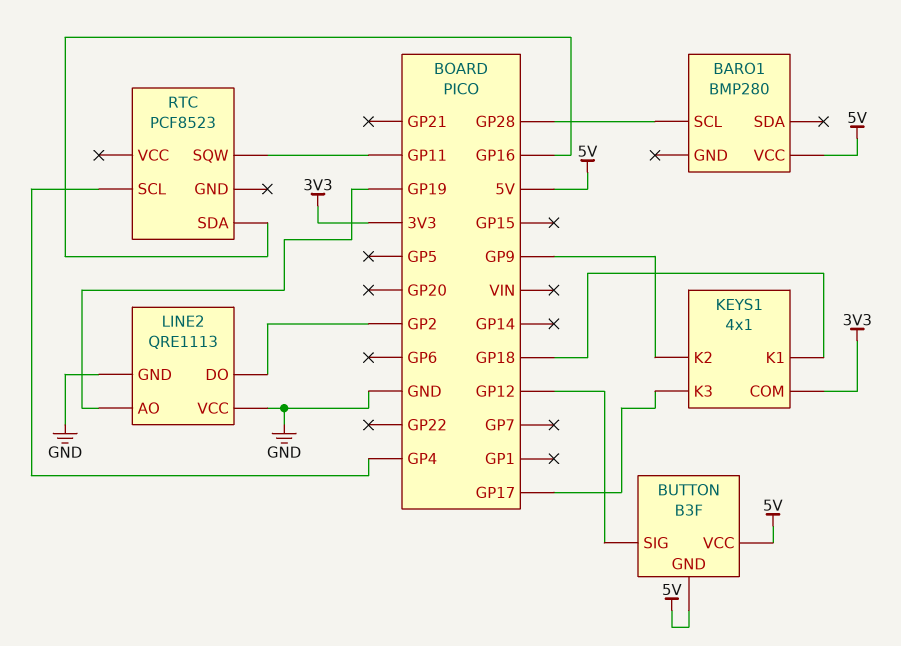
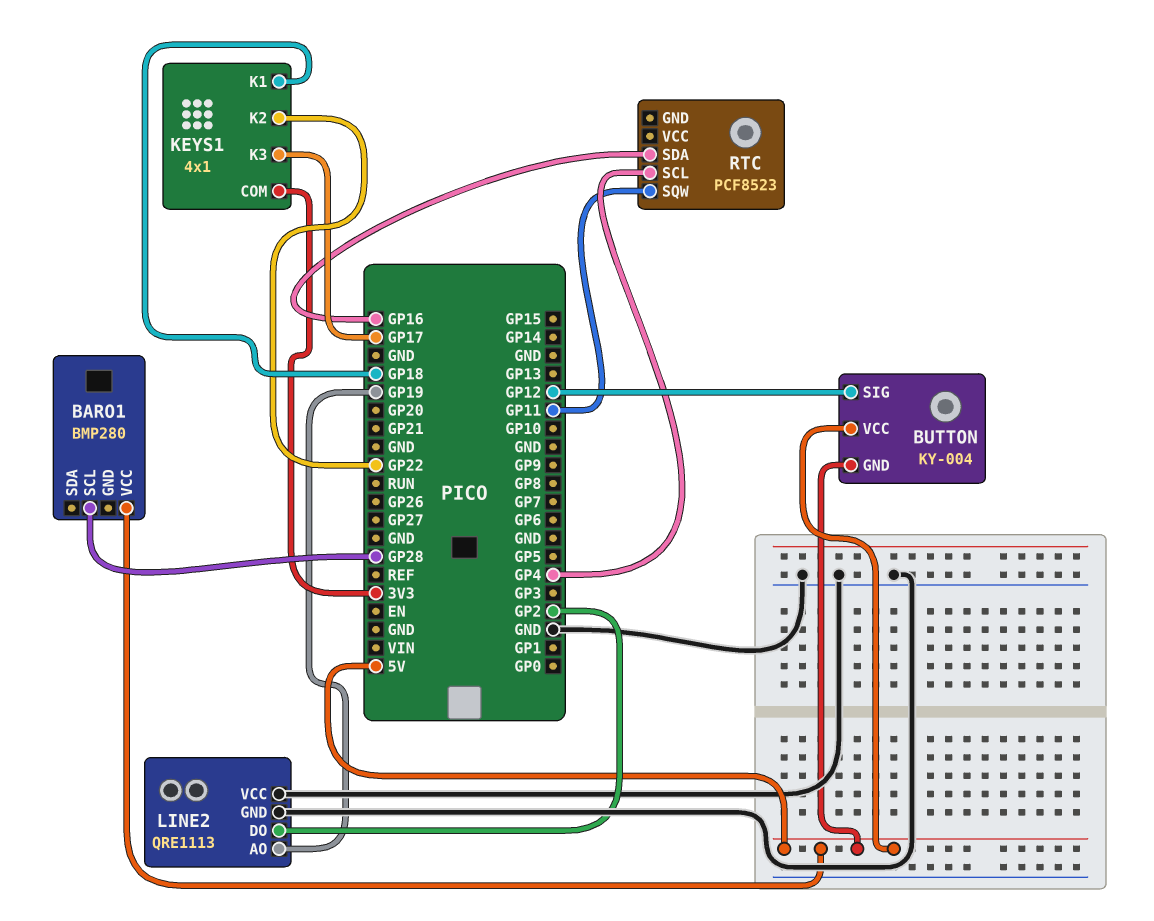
BUTTON: B3F -> KY-004
KEYS1 pin K2: GP9 -> GP22

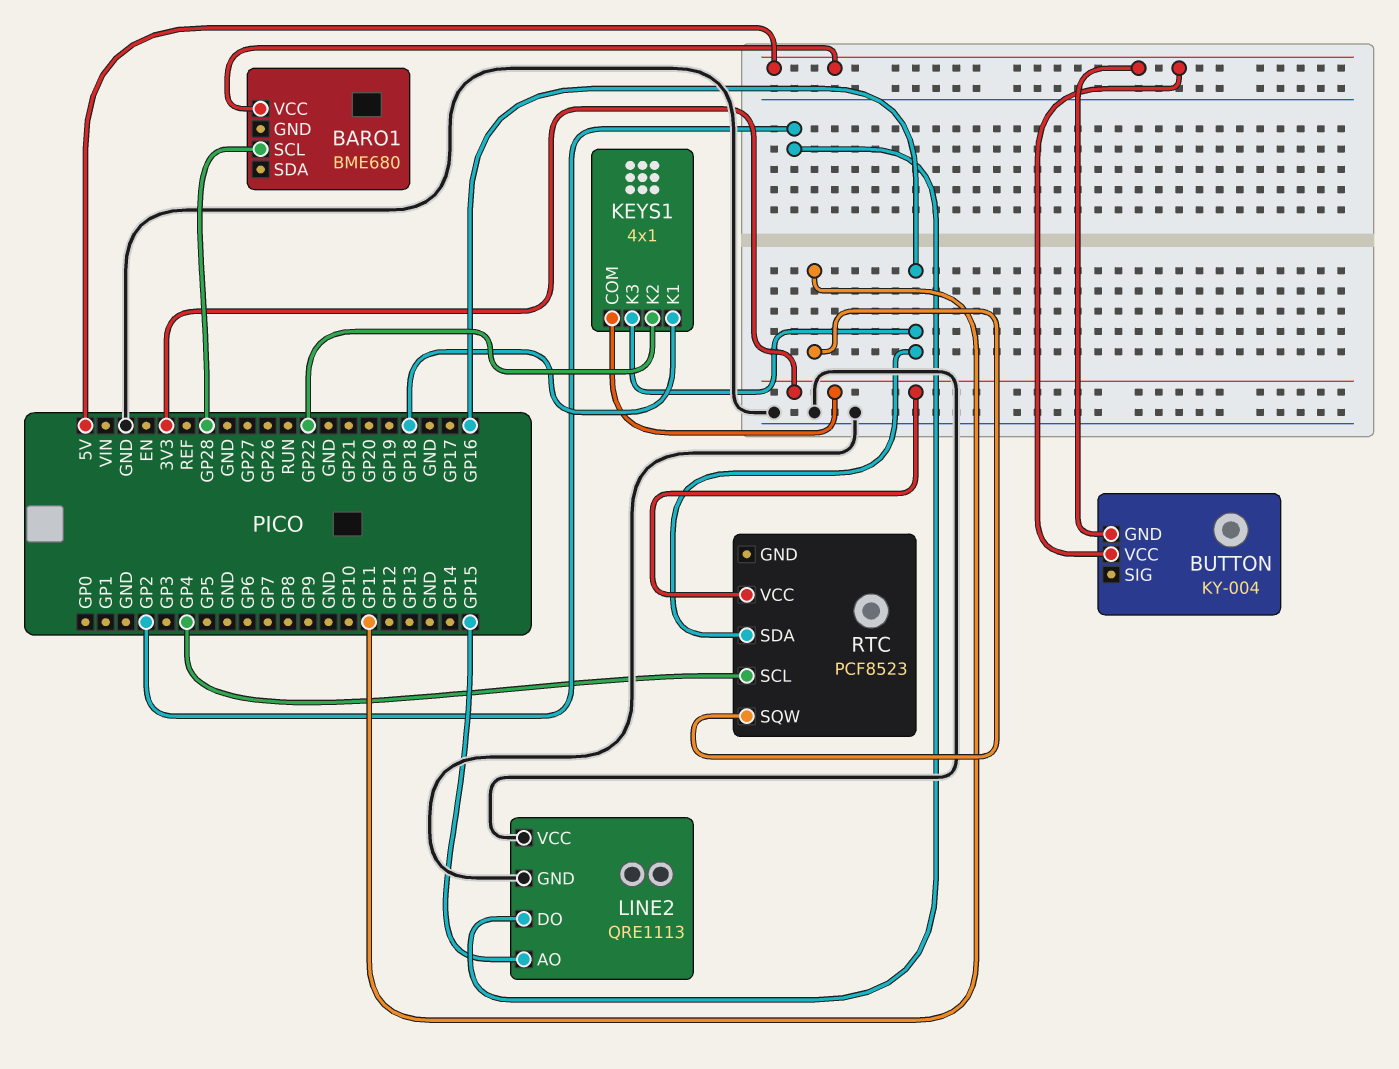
BARO1: BMP280 -> BME680
BUTTON pin SIG: GP12 -> none
KEYS1 pin K3: GP17 -> GP16
LINE2 pin AO: GP19 -> GP15
RTC pin VCC: none -> 3V3

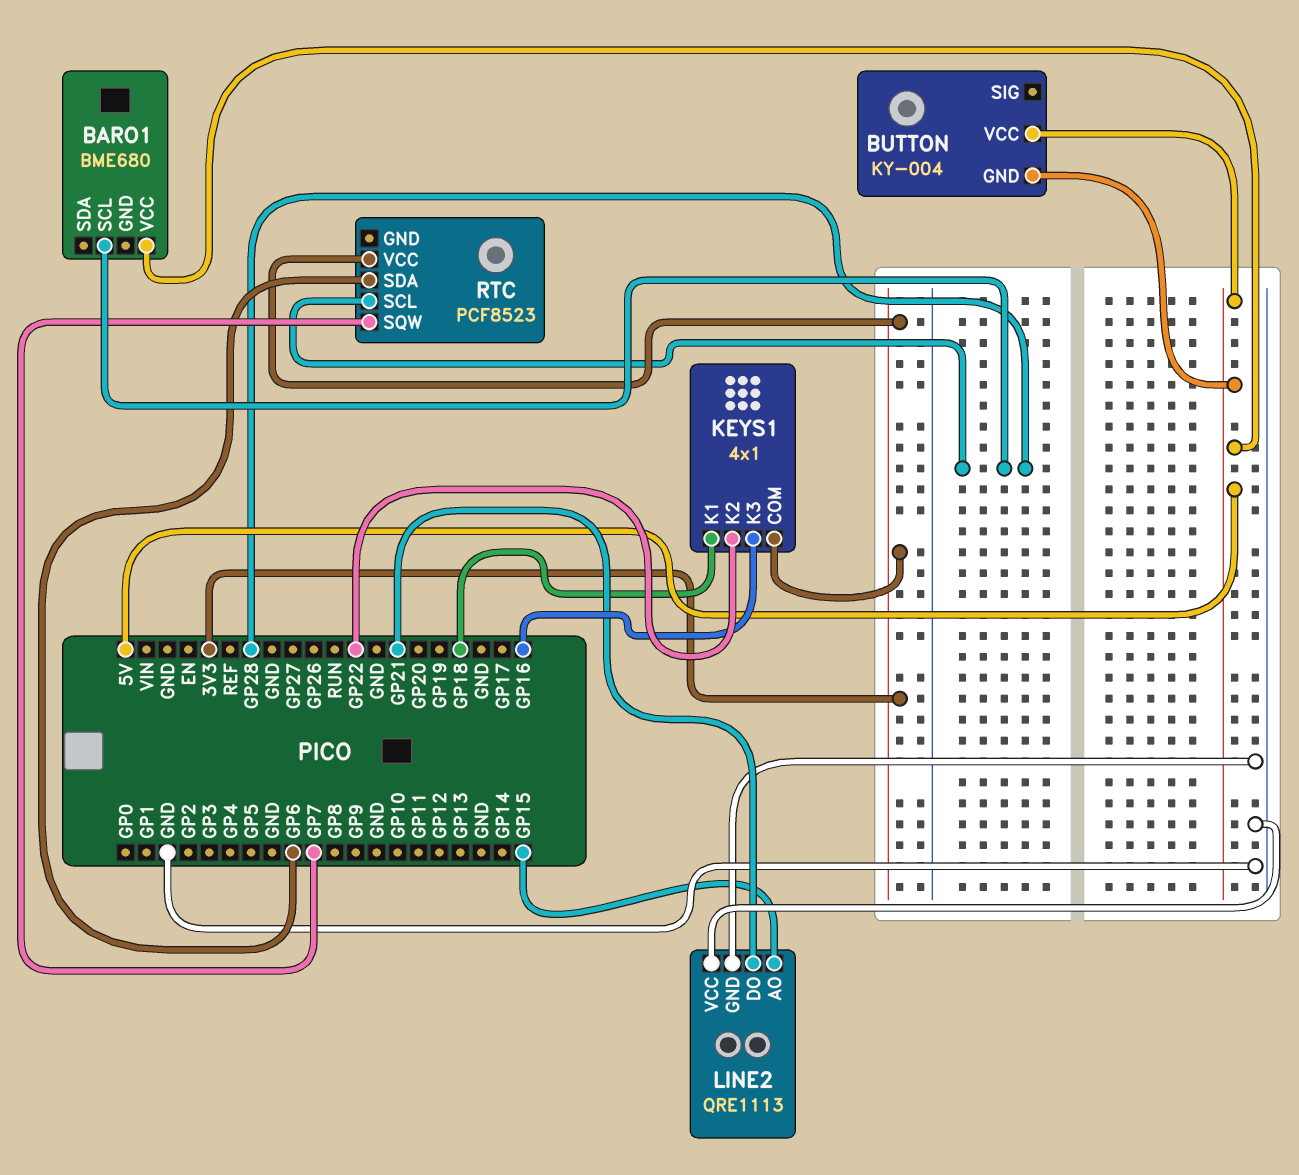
LINE2 pin DO: GP2 -> GP21
RTC pin SCL: GP4 -> GP28
RTC pin SDA: GP16 -> GP6
RTC pin SQW: GP11 -> GP7

